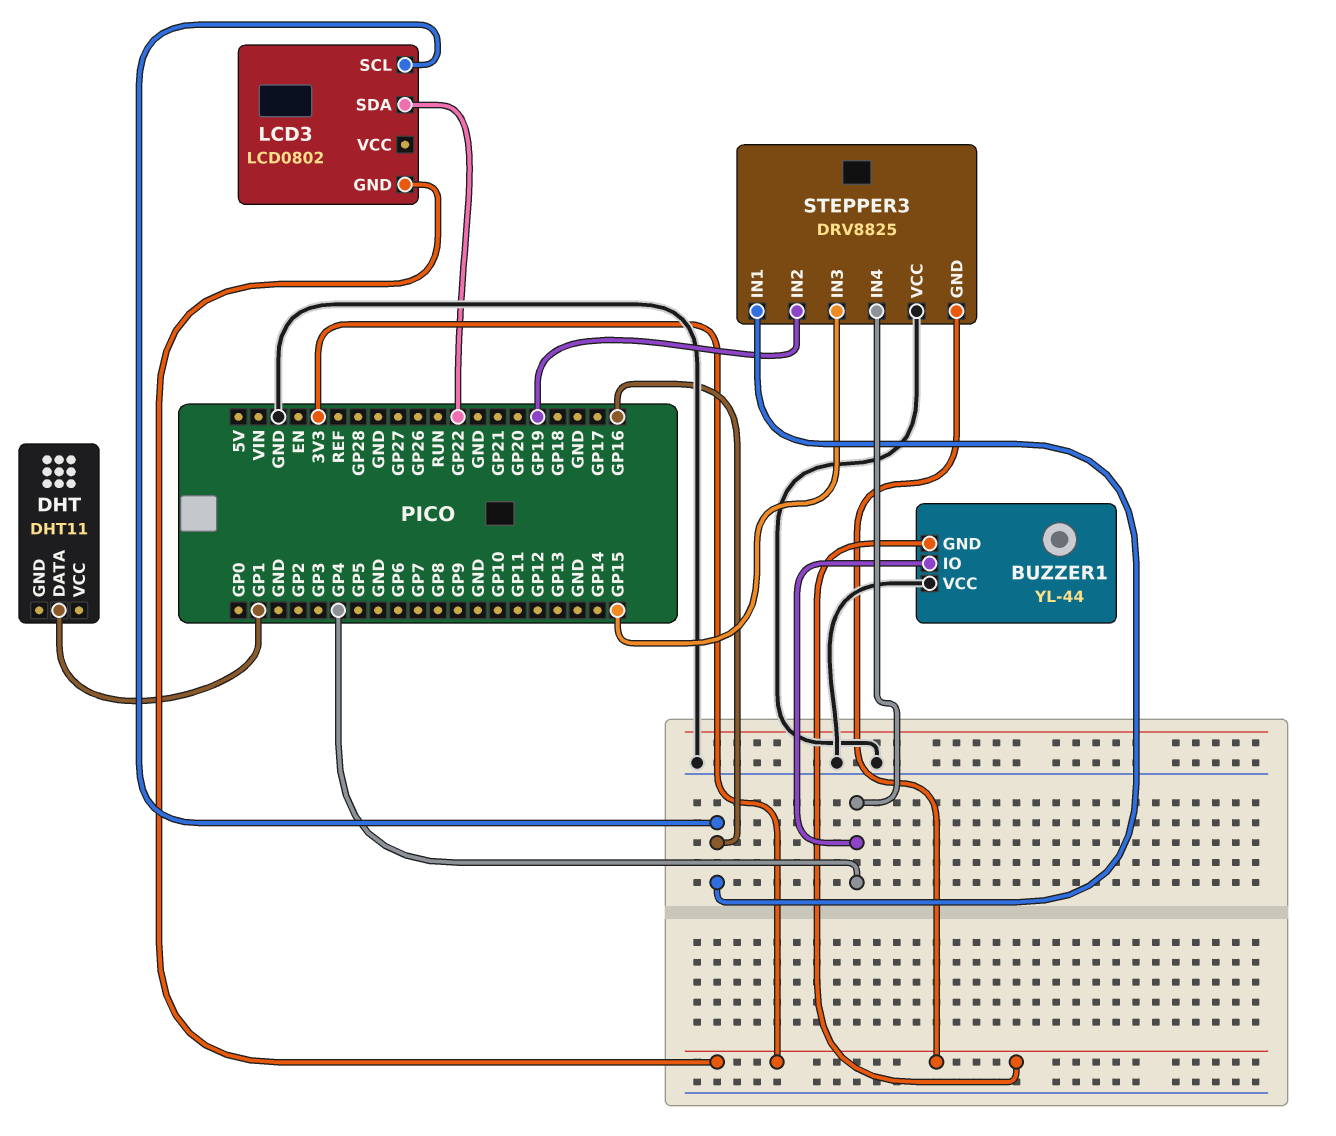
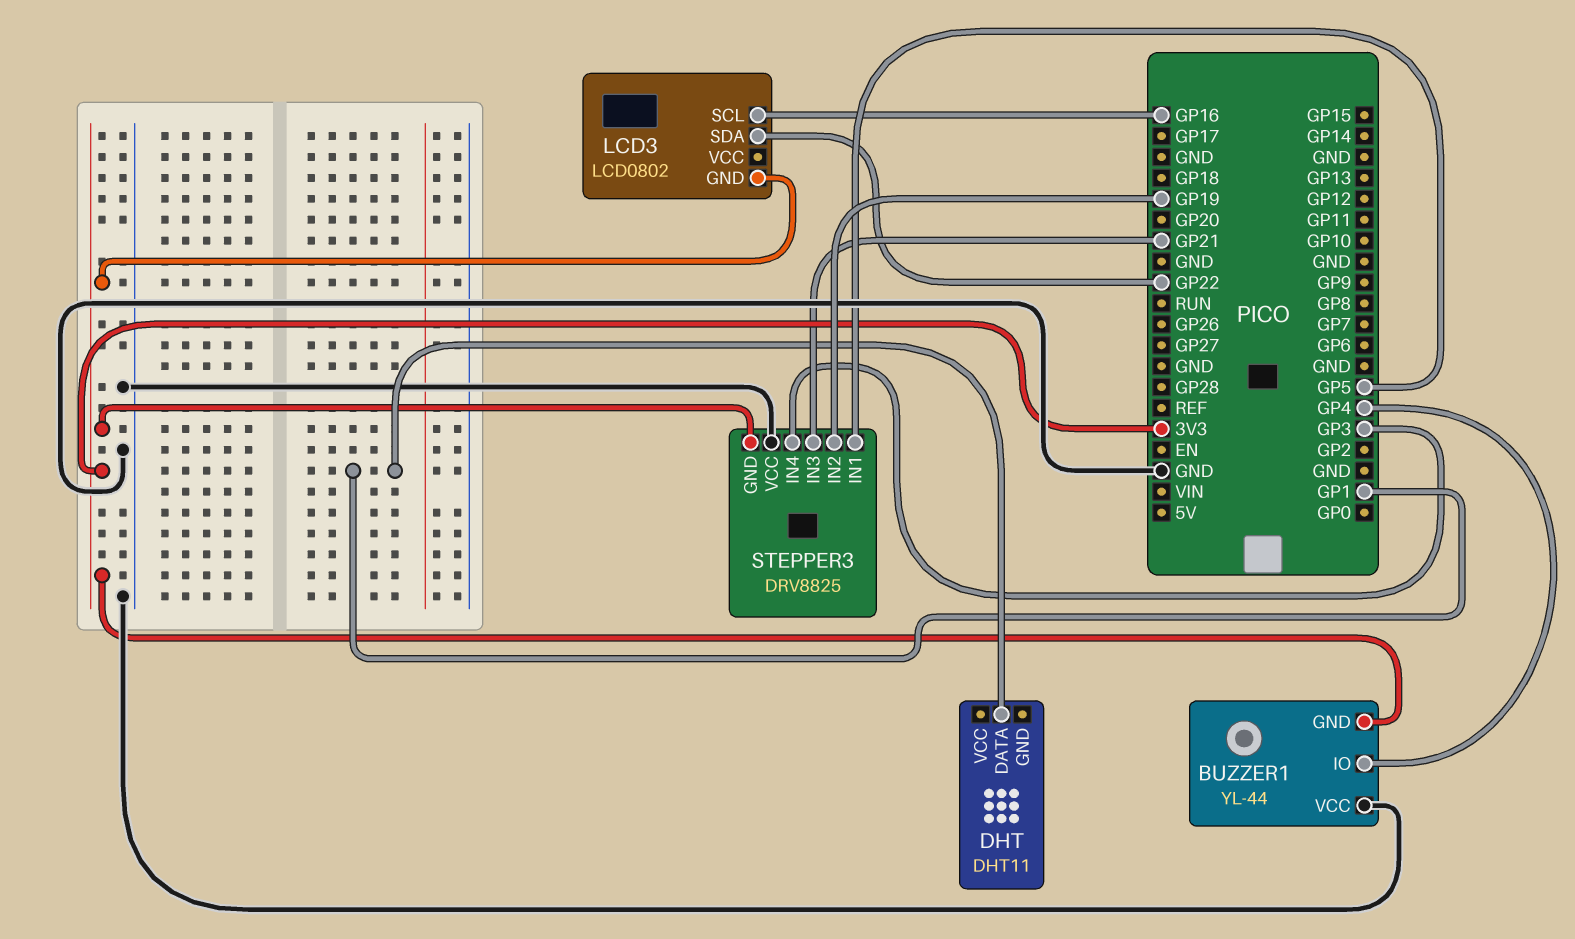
STEPPER3 pin IN1: GP16 -> GP5
STEPPER3 pin IN3: GP15 -> GP21
STEPPER3 pin IN4: GP4 -> GP3

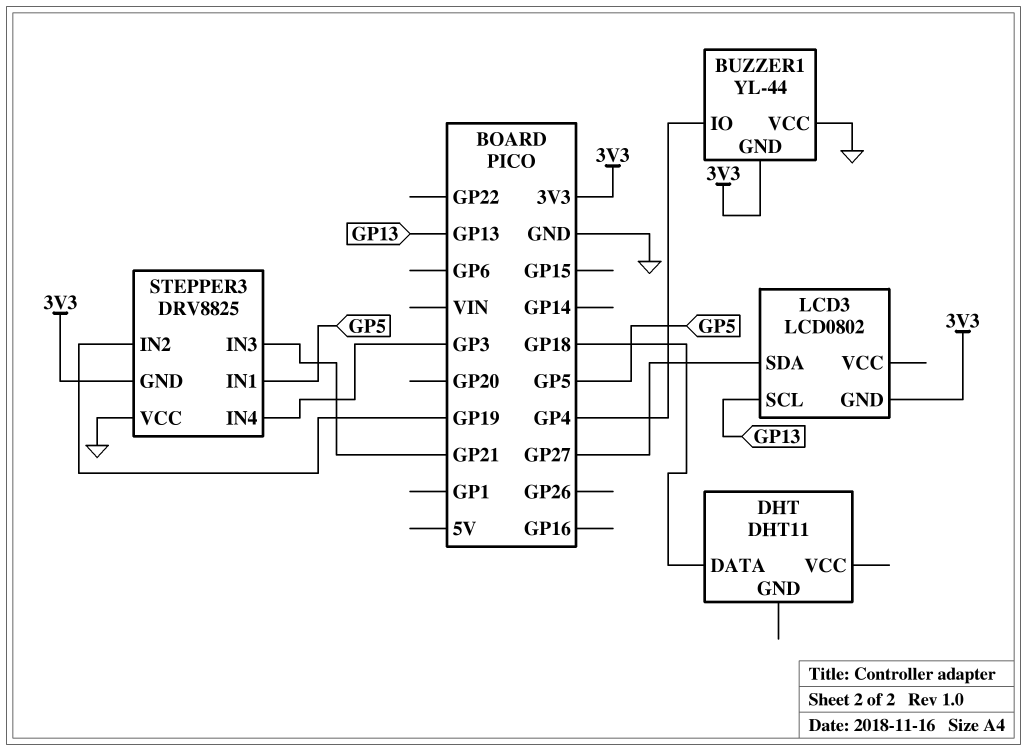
DHT pin DATA: GP1 -> GP18
LCD3 pin SCL: GP16 -> GP13
LCD3 pin SDA: GP22 -> GP27

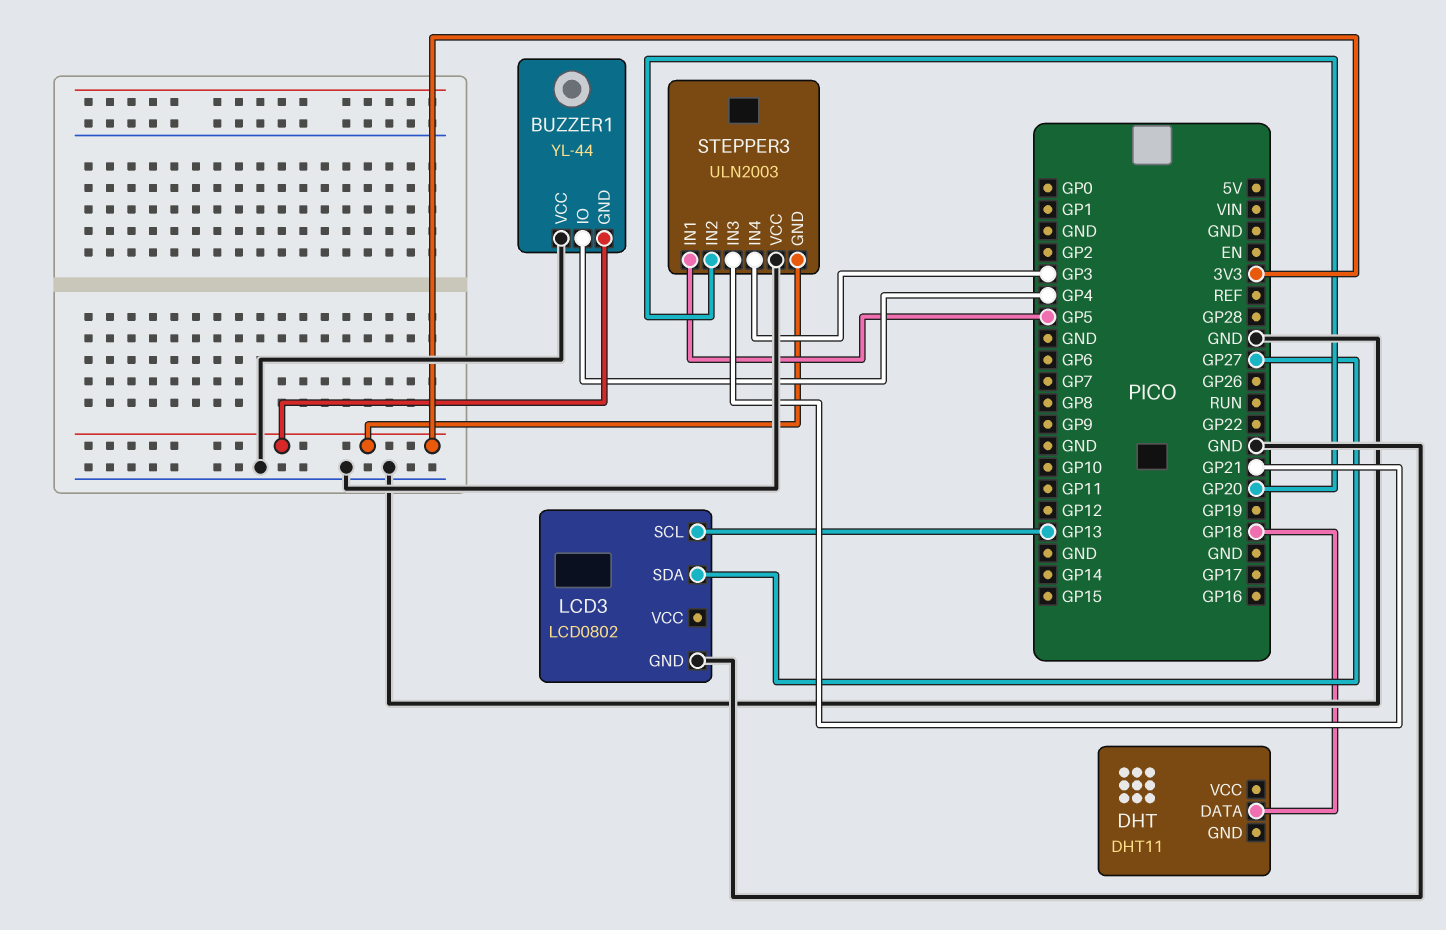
LCD3 pin GND: 3V3 -> GND
STEPPER3: DRV8825 -> ULN2003
STEPPER3 pin IN2: GP19 -> GP20

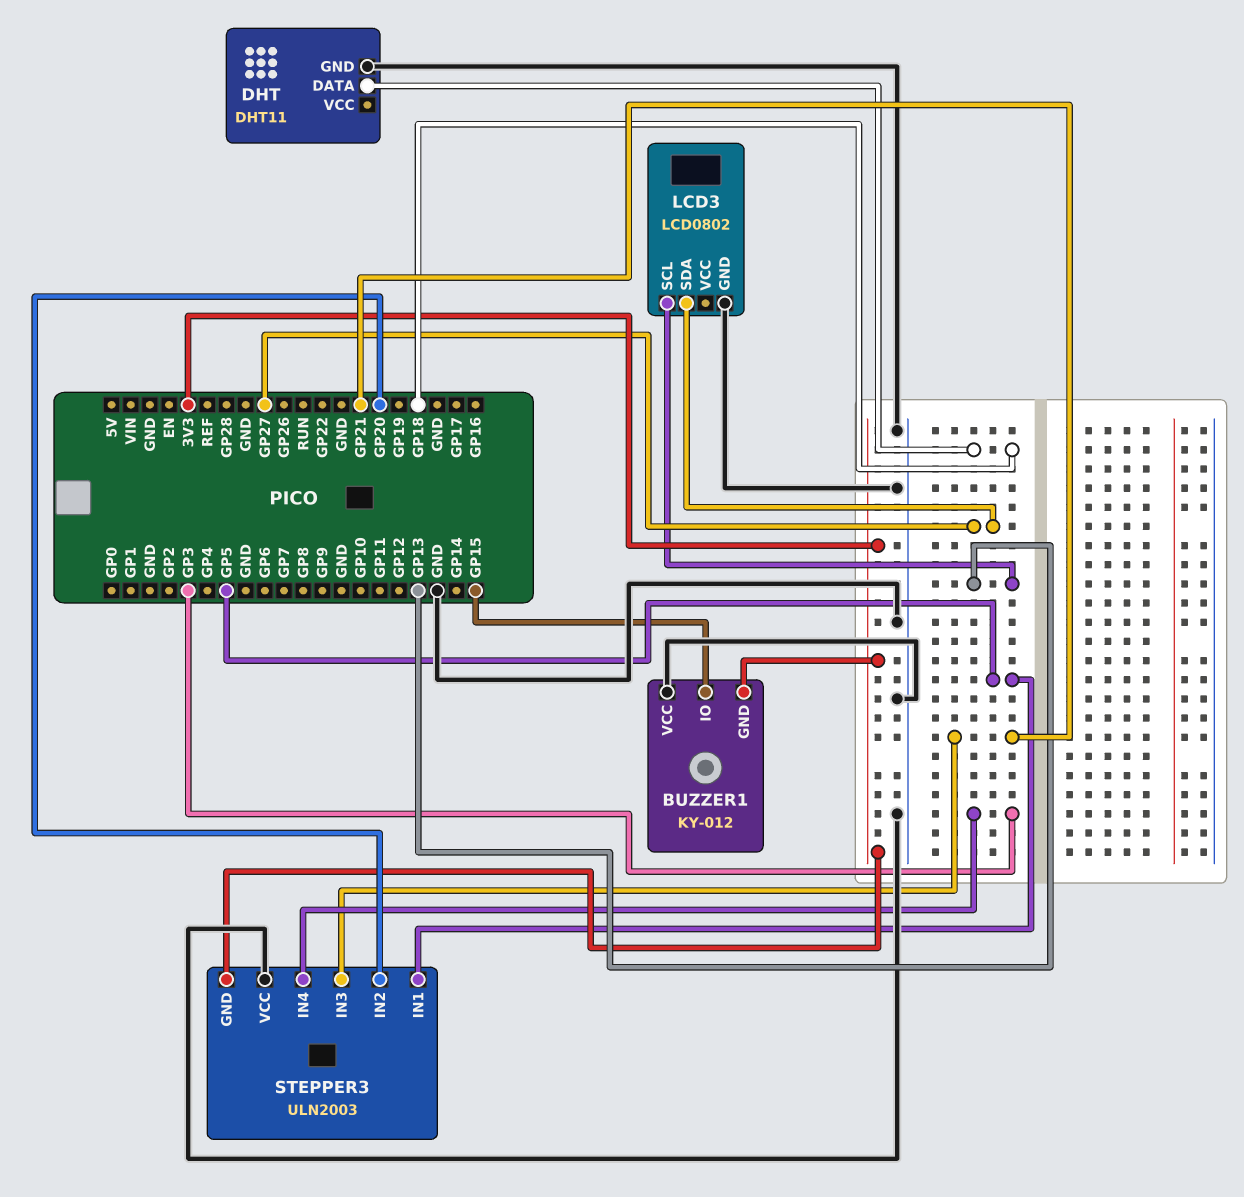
BUZZER1: YL-44 -> KY-012
BUZZER1 pin IO: GP4 -> GP15
DHT pin GND: none -> GND

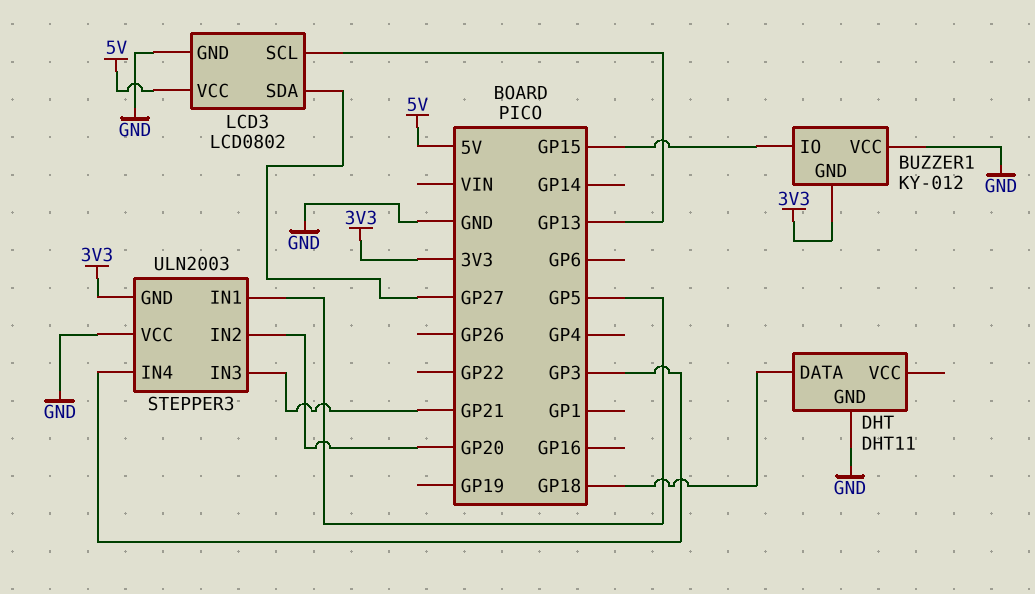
LCD3 pin VCC: none -> 5V

